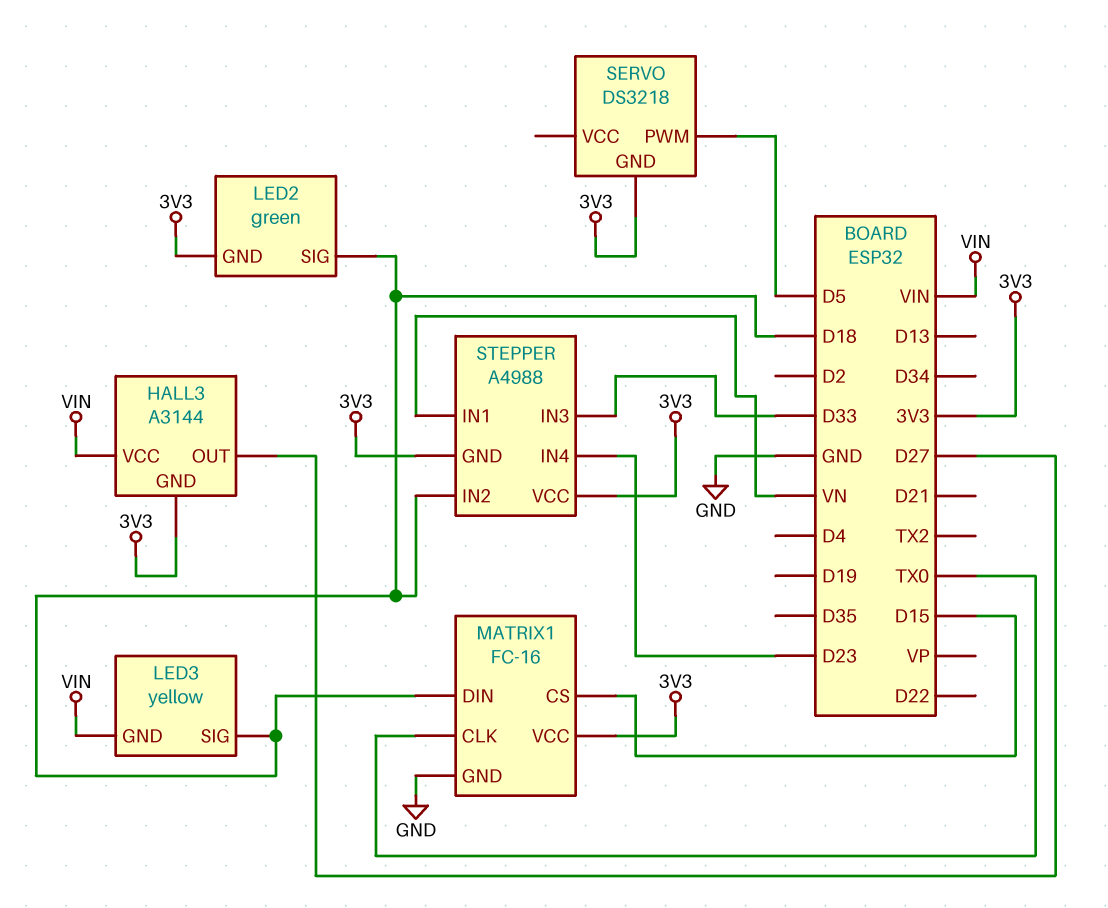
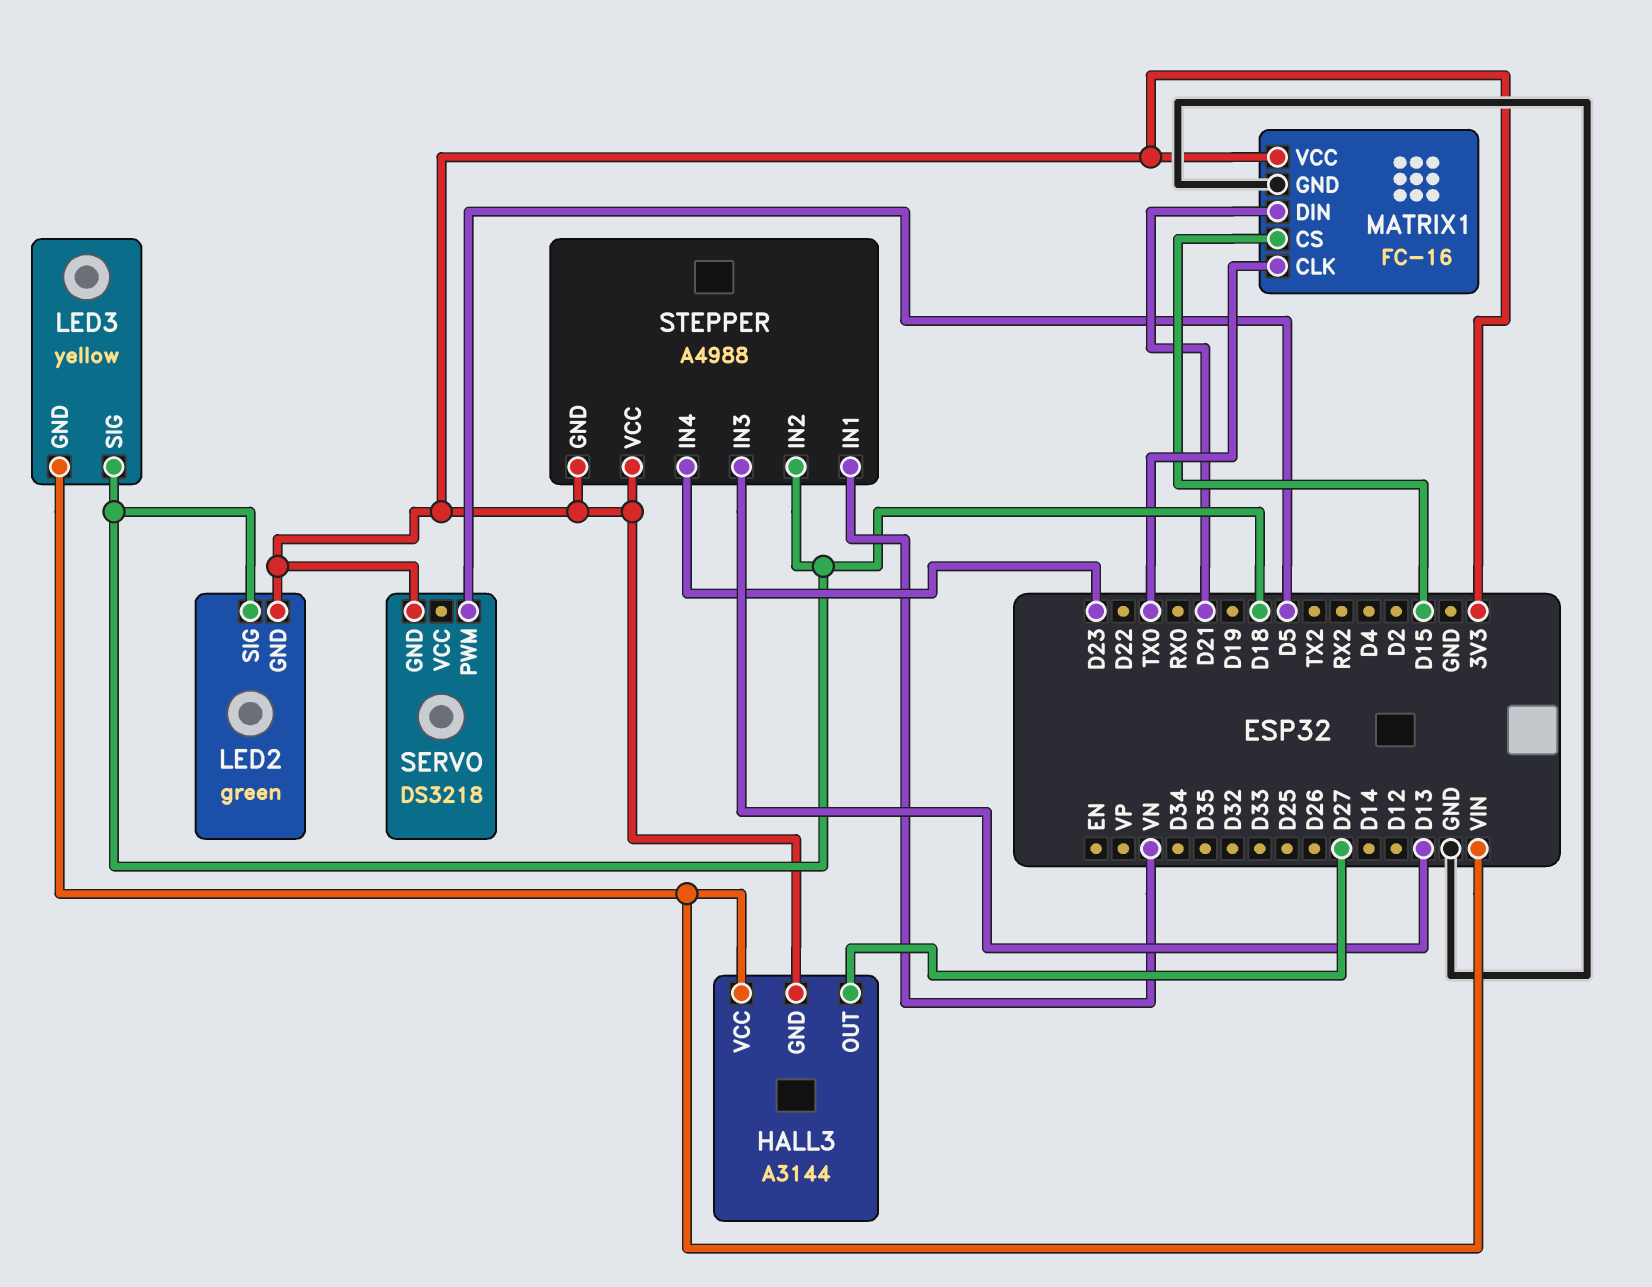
MATRIX1 pin DIN: D18 -> D21
STEPPER pin IN3: D33 -> D13

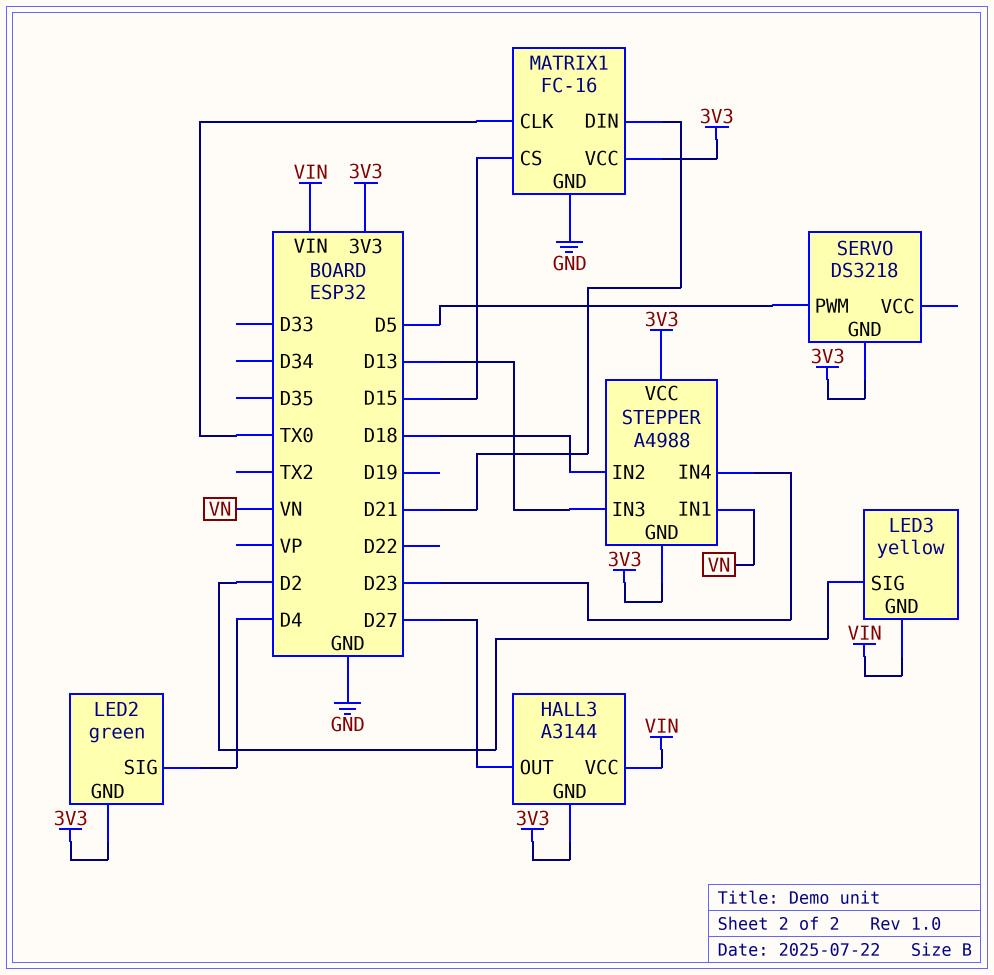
LED2 pin SIG: D18 -> D4
LED3 pin SIG: D18 -> D2

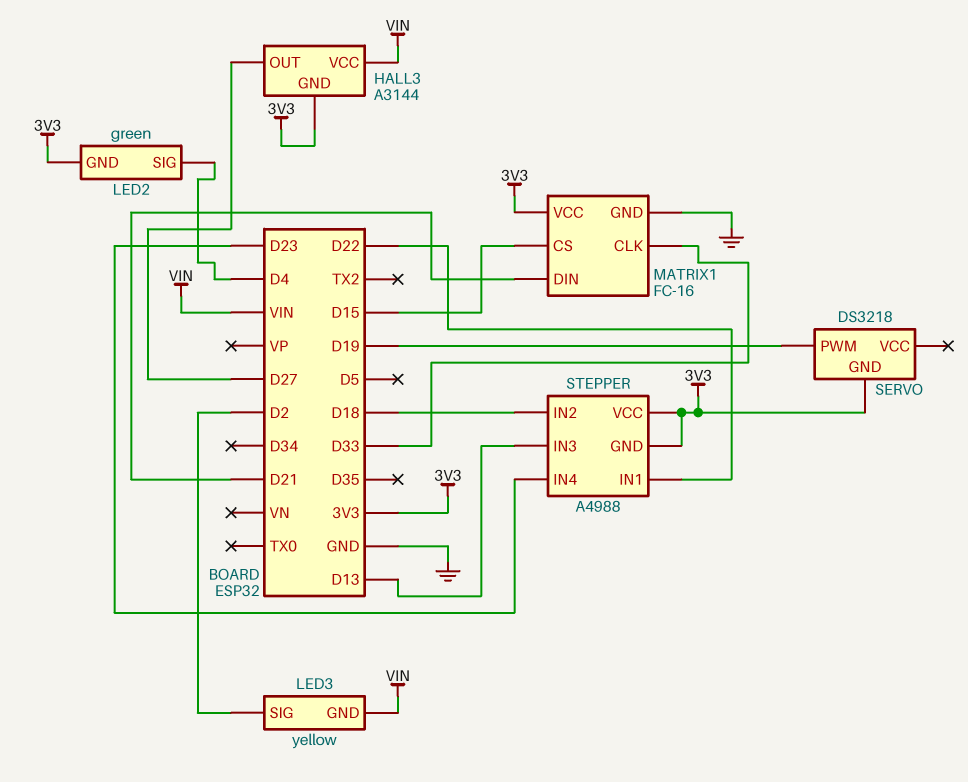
MATRIX1 pin CLK: TX0 -> D33
SERVO pin PWM: D5 -> D19
STEPPER pin IN1: VN -> D22

